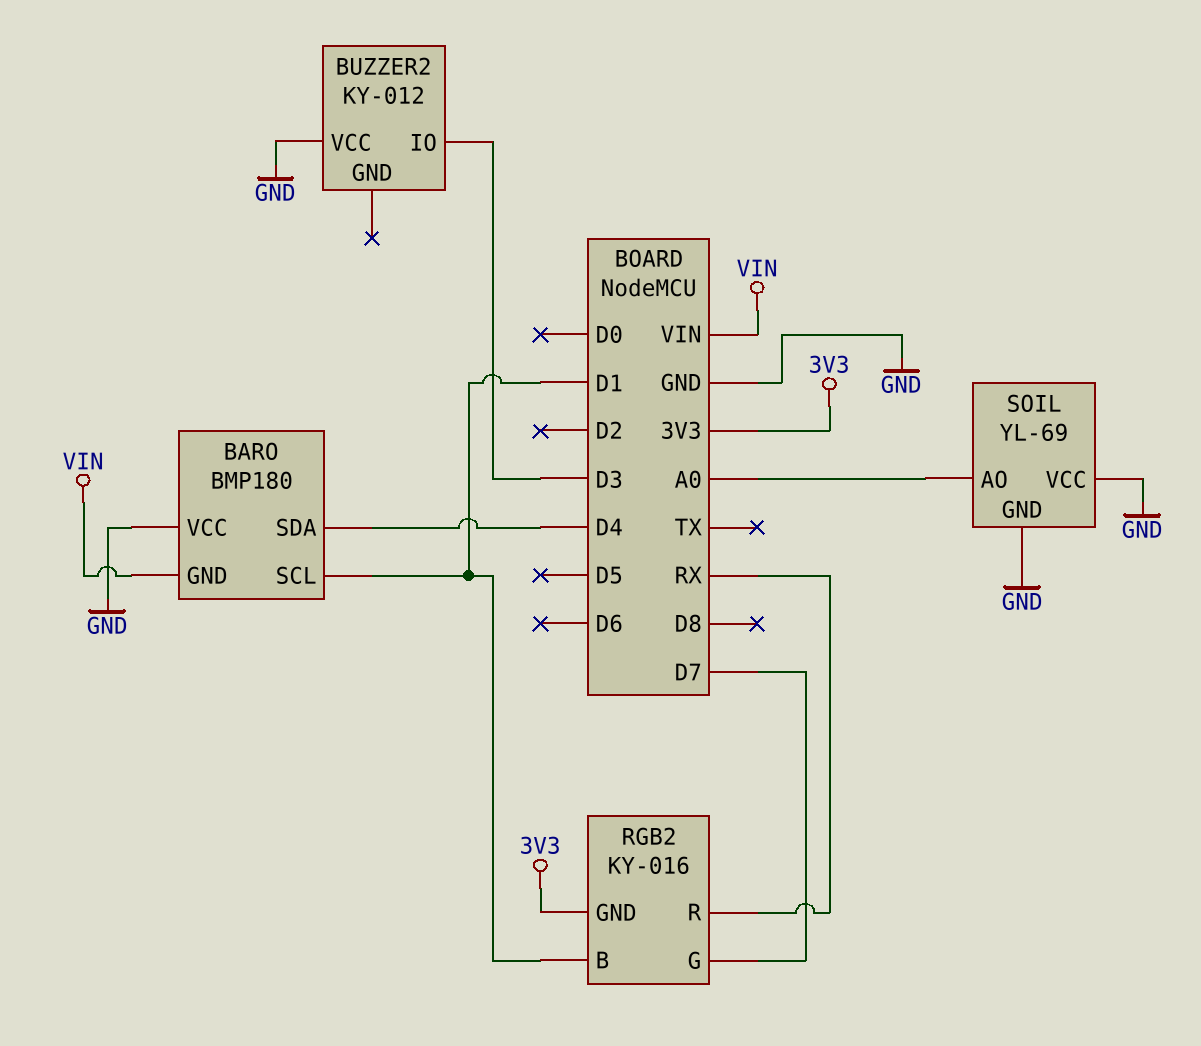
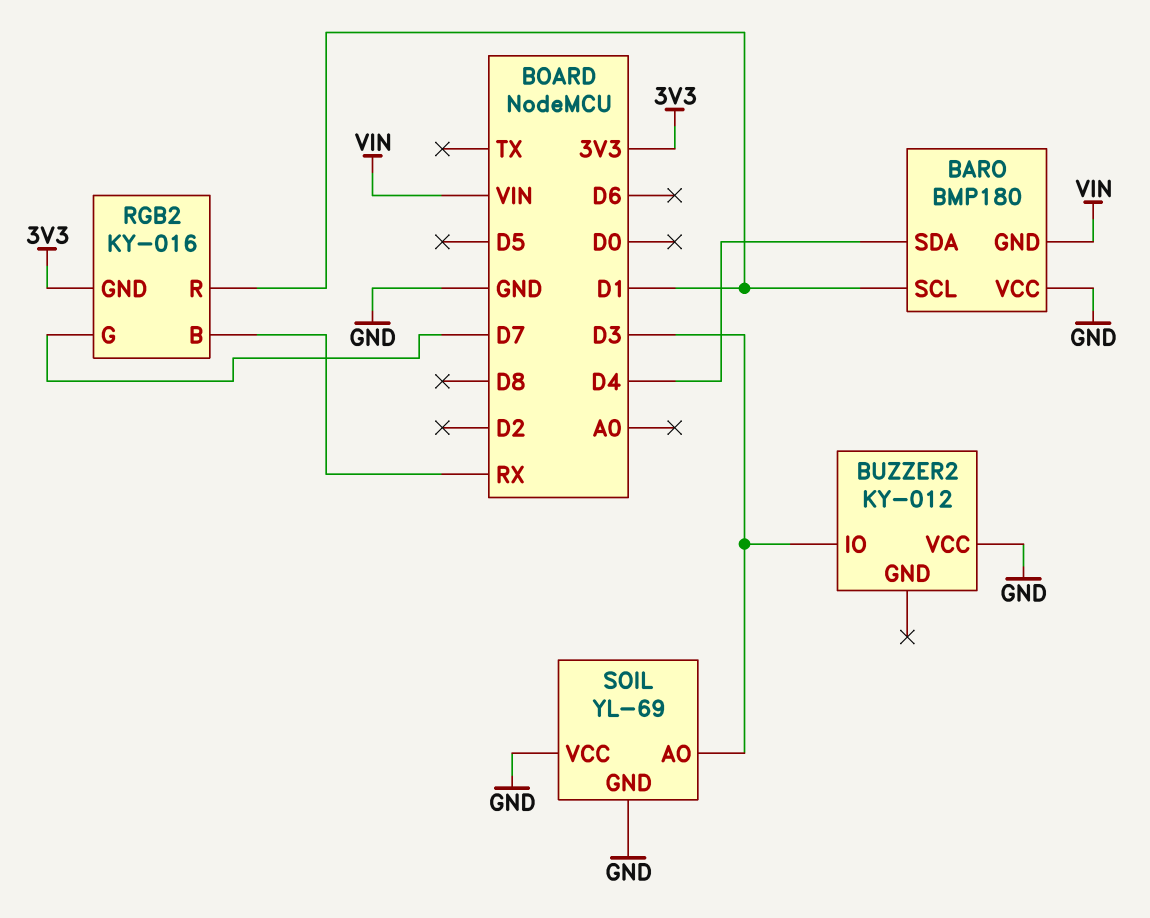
RGB2 pin B: D1 -> RX
RGB2 pin R: RX -> D1
SOIL pin AO: A0 -> D3

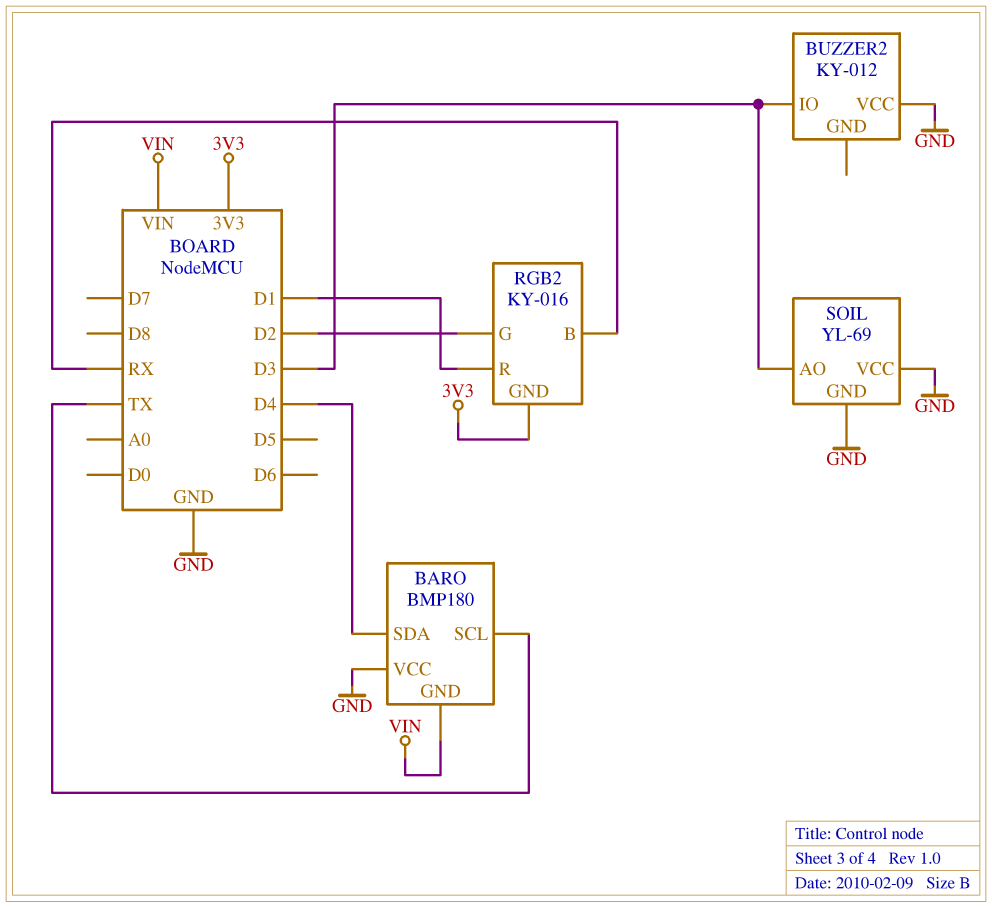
BARO pin SCL: D1 -> TX
RGB2 pin G: D7 -> D2

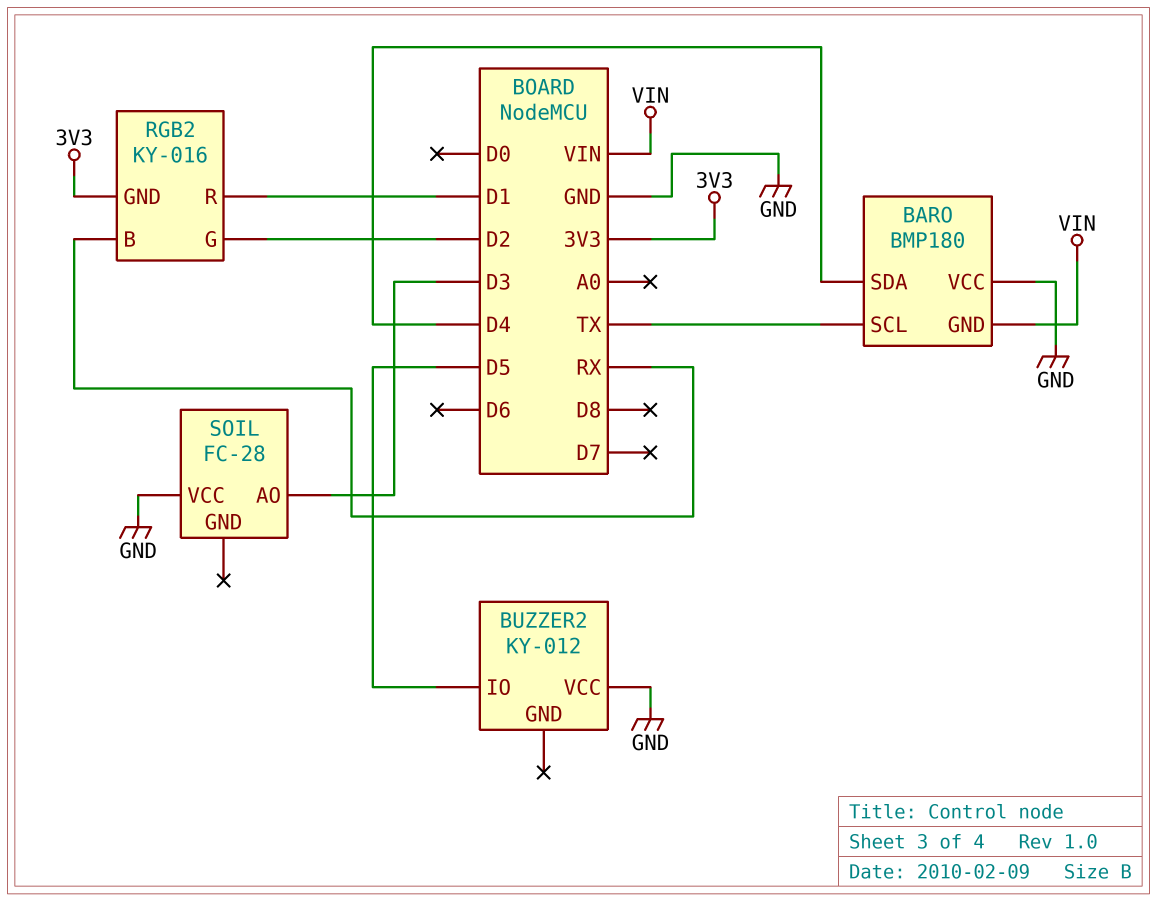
BUZZER2 pin IO: D3 -> D5
SOIL: YL-69 -> FC-28
SOIL pin GND: GND -> none

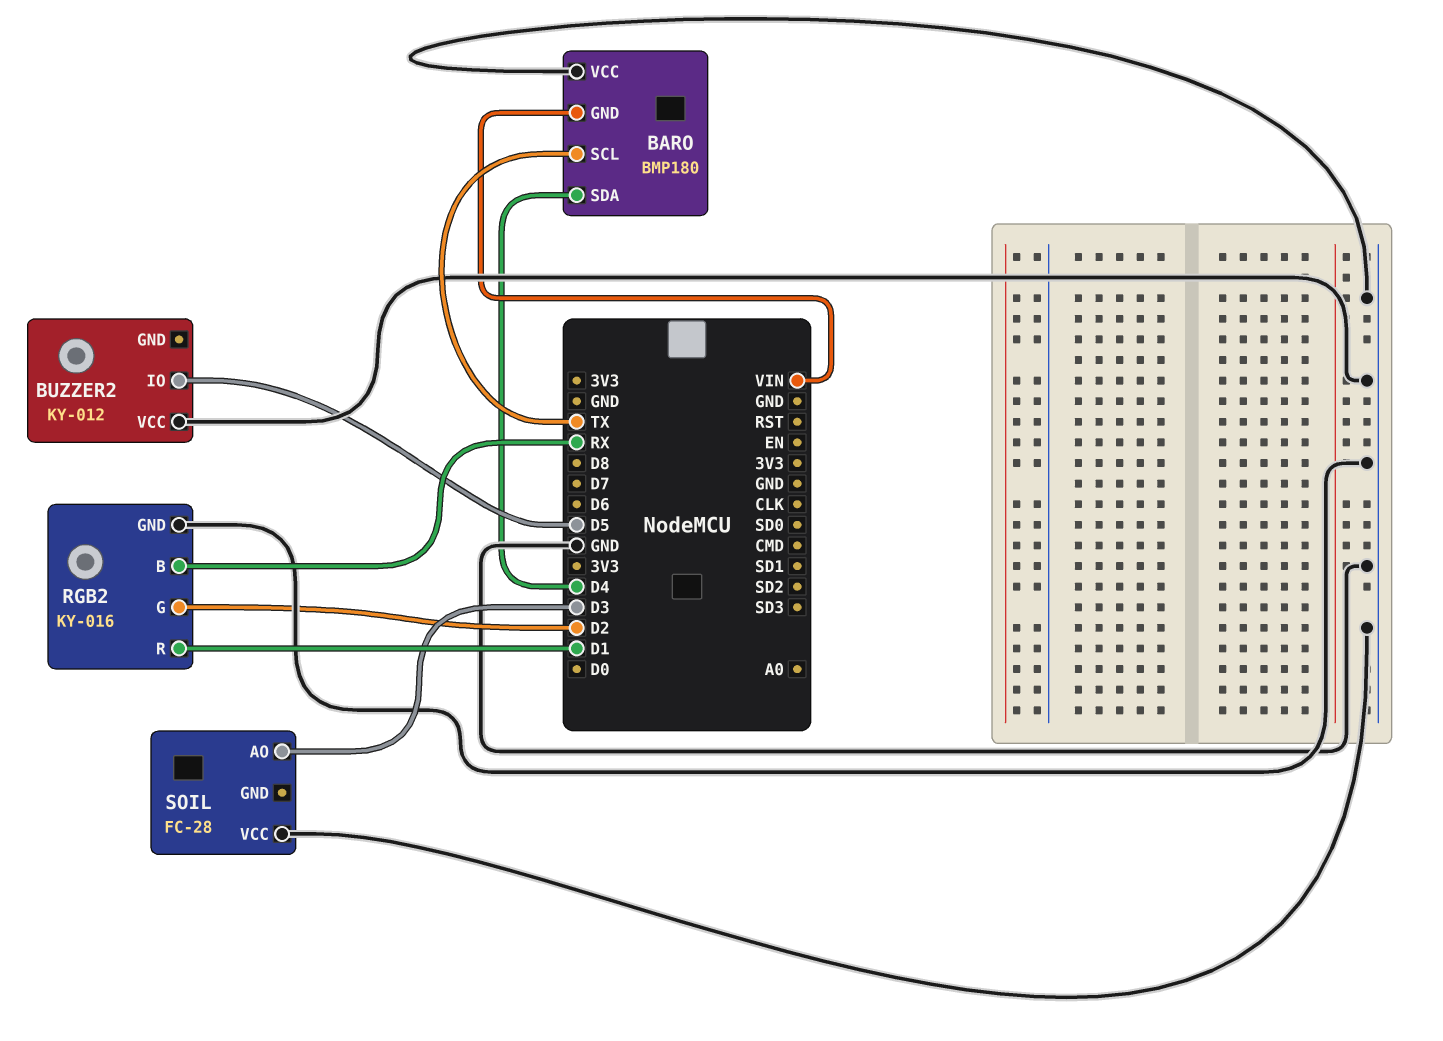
RGB2 pin GND: 3V3 -> GND

